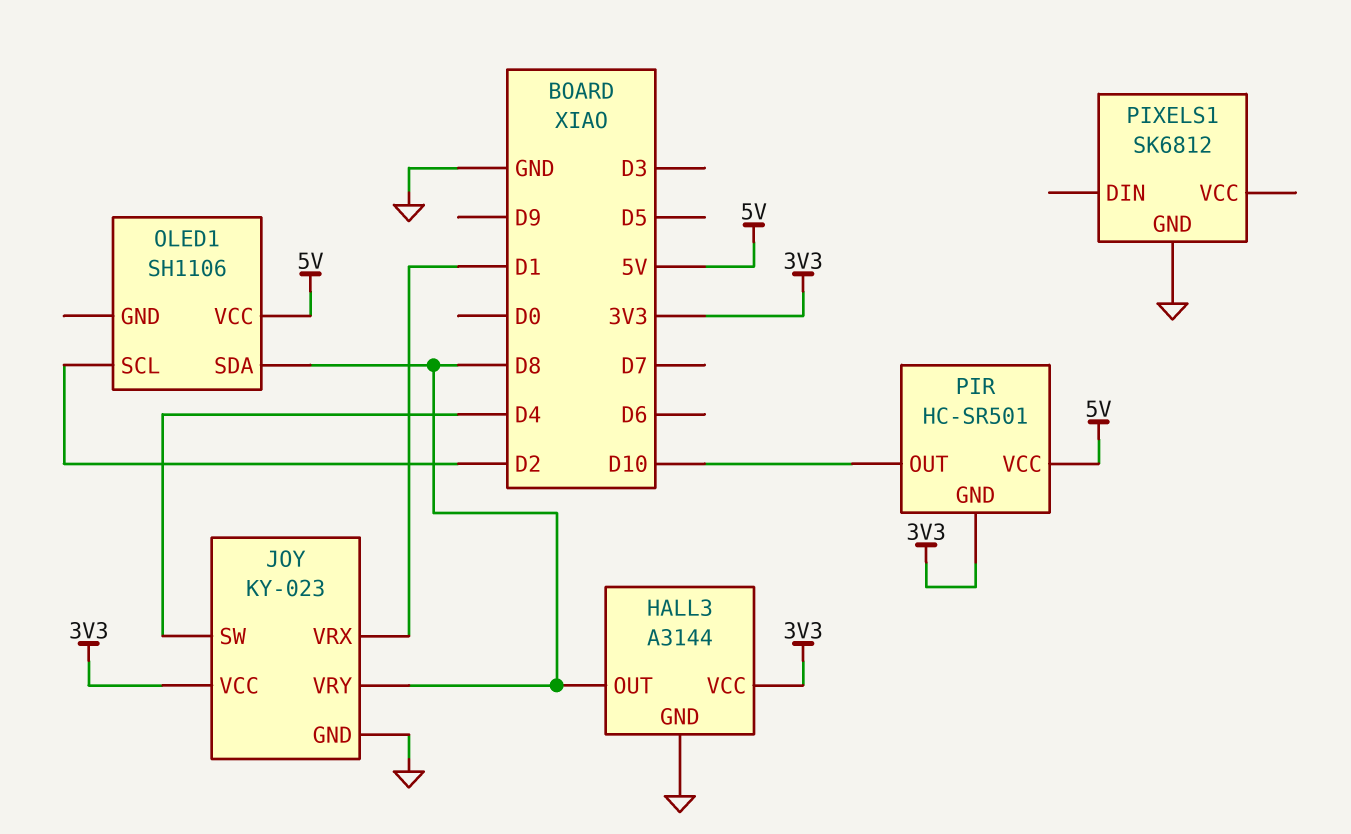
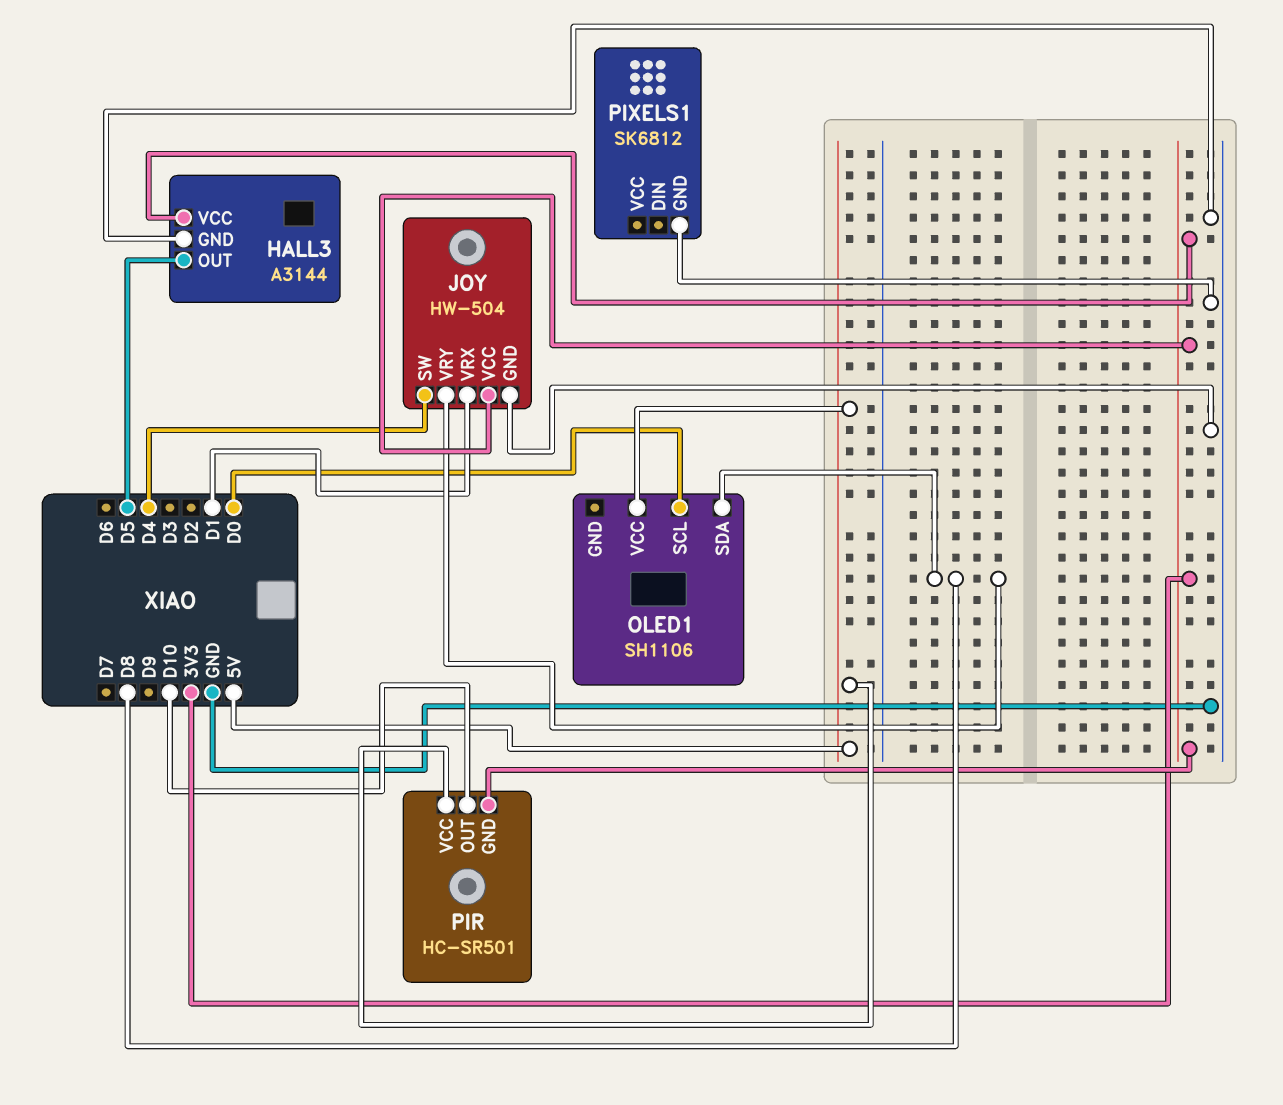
HALL3 pin OUT: D8 -> D5
JOY: KY-023 -> HW-504
OLED1 pin SCL: D2 -> D0

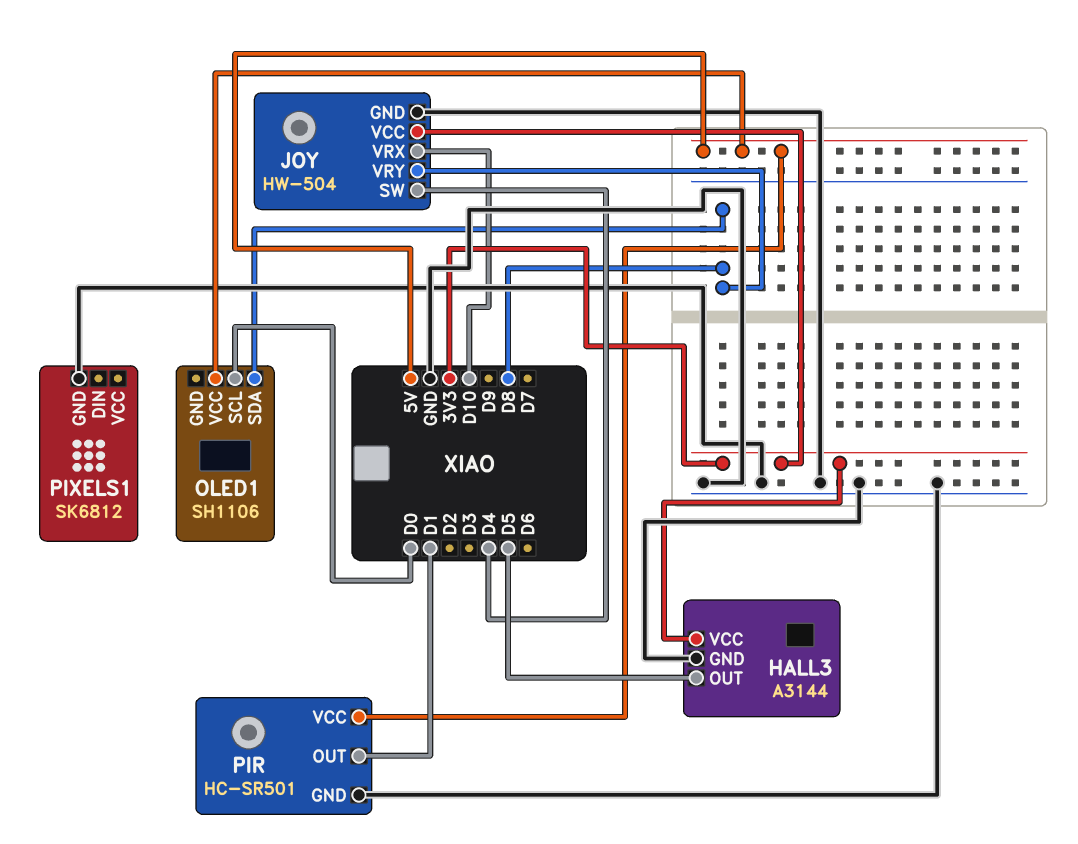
JOY pin VRX: D1 -> D10
PIR pin GND: 3V3 -> GND
PIR pin OUT: D10 -> D1

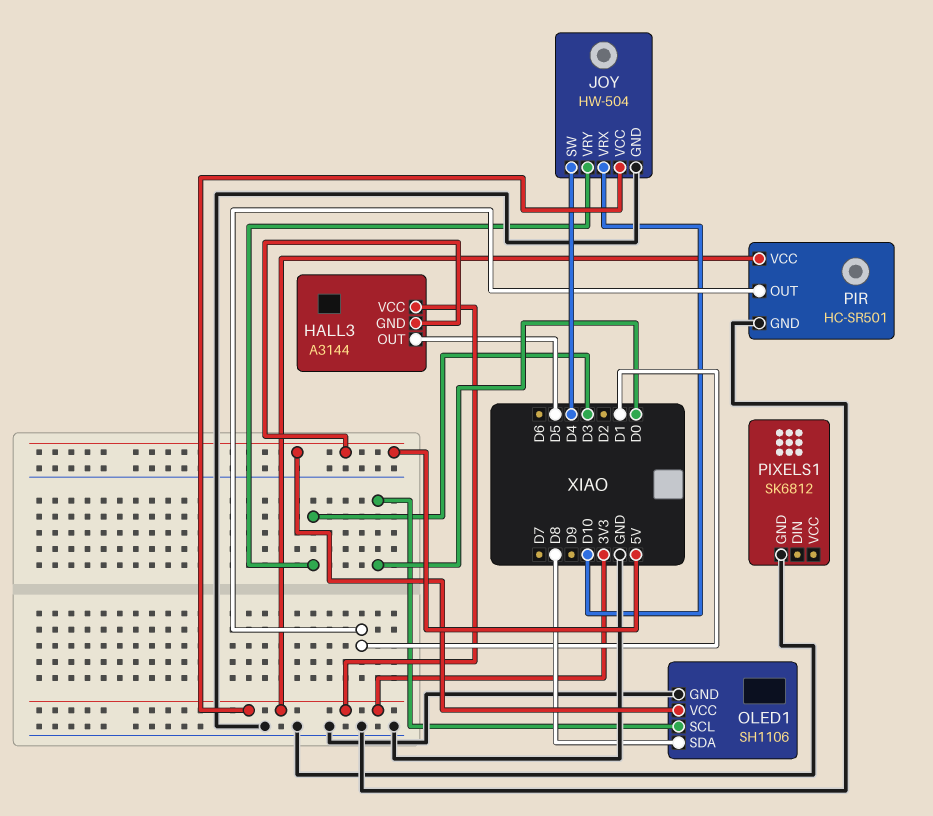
HALL3 pin GND: GND -> 5V
JOY pin VRY: D8 -> D3
OLED1 pin GND: none -> GND
PIR pin VCC: 5V -> 3V3

